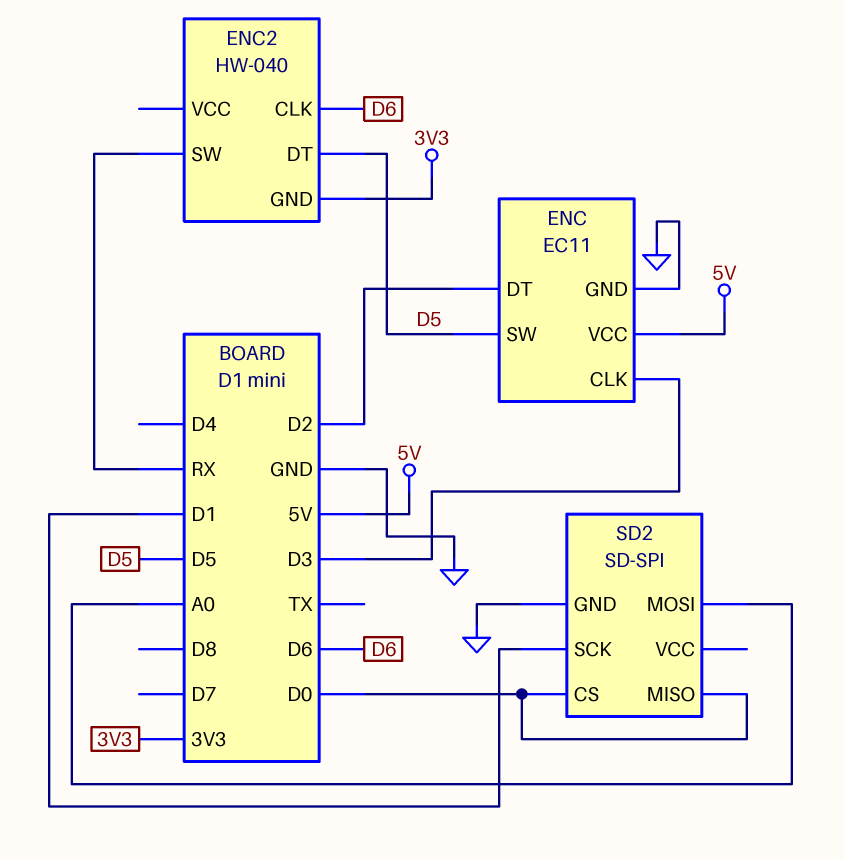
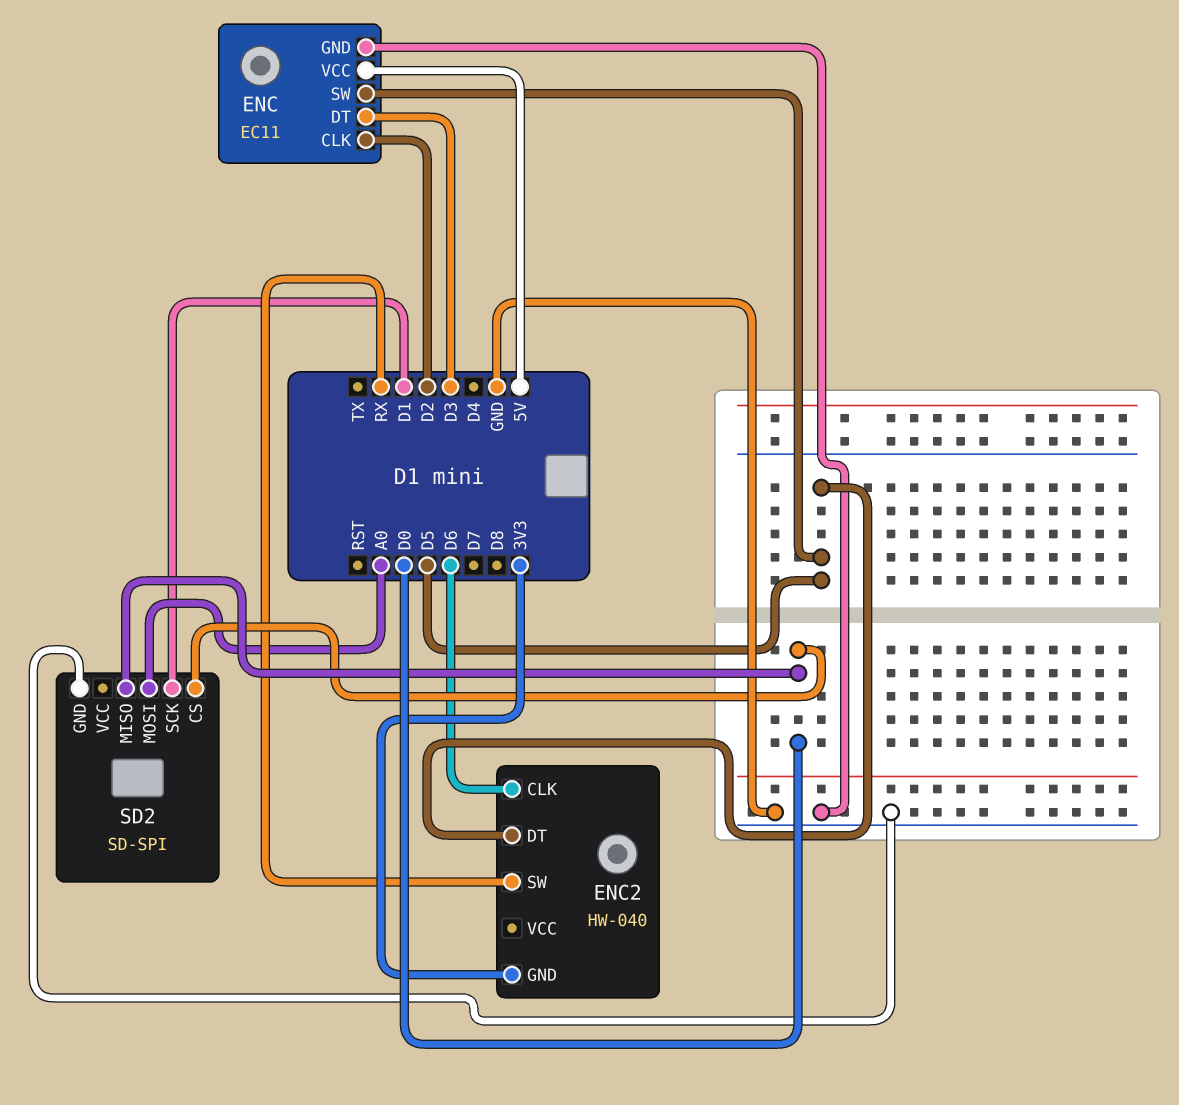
ENC pin CLK: D3 -> D2
ENC pin DT: D2 -> D3

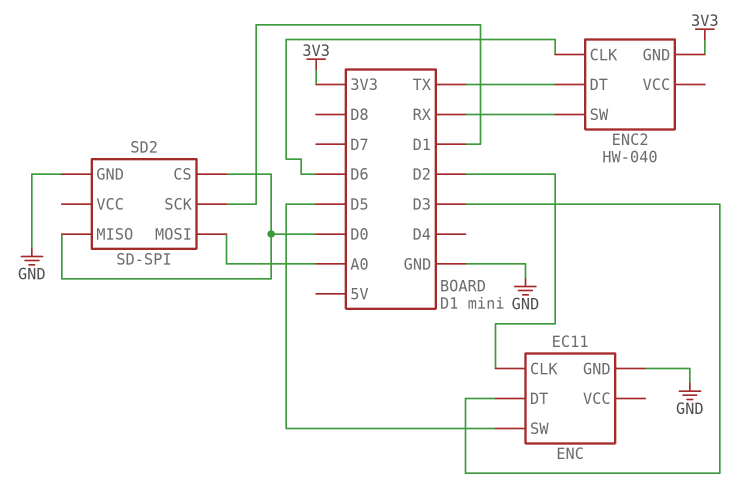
ENC pin VCC: 5V -> none
ENC2 pin DT: D5 -> TX

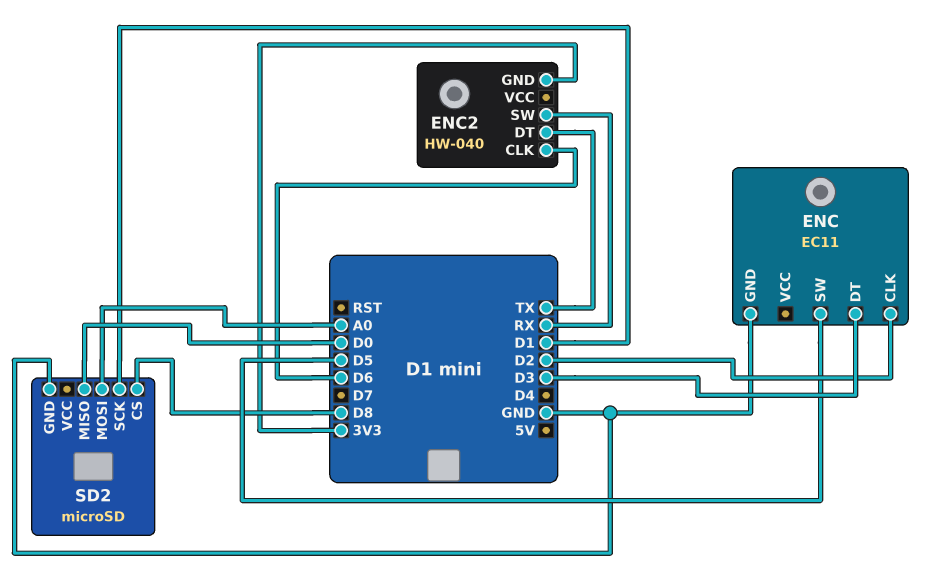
SD2: SD-SPI -> microSD
SD2 pin CS: D0 -> D8

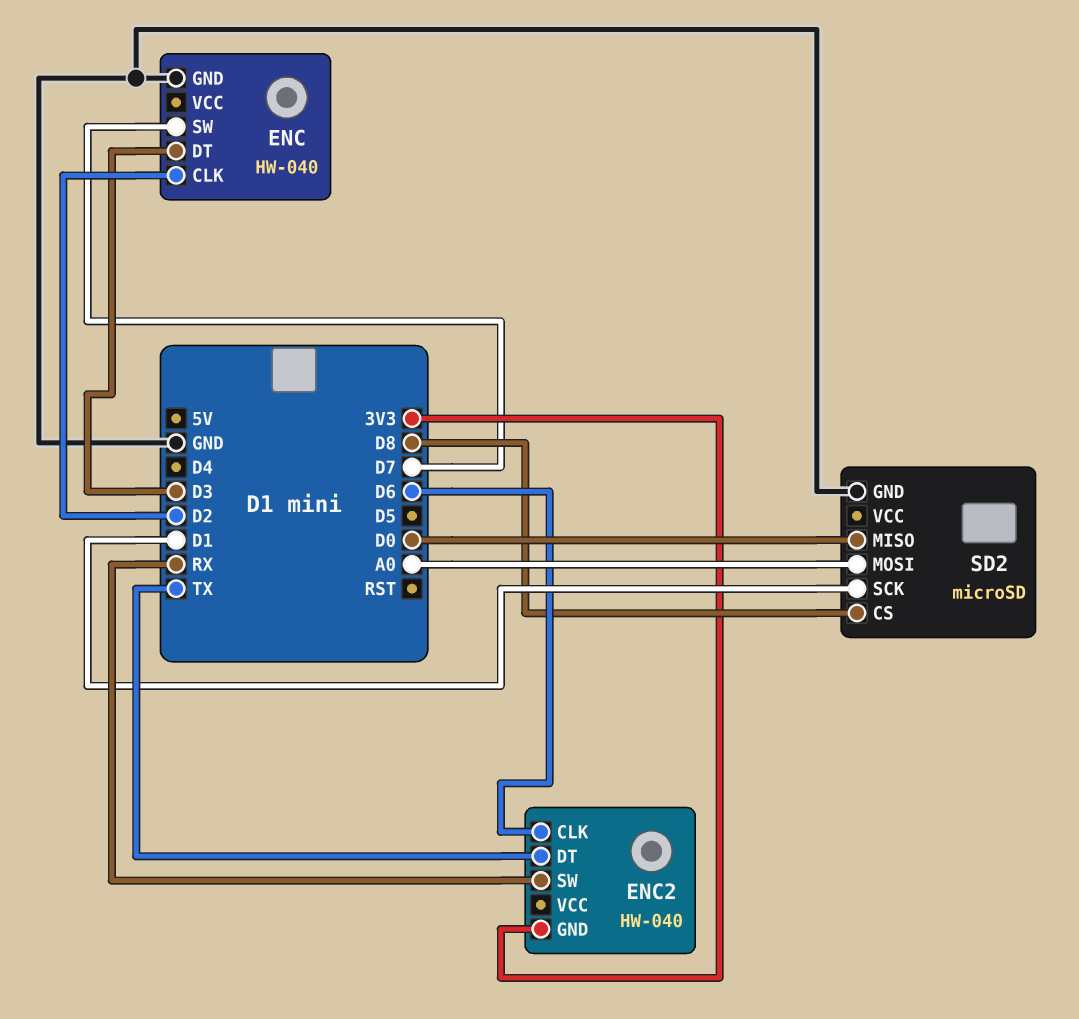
ENC: EC11 -> HW-040
ENC pin SW: D5 -> D7

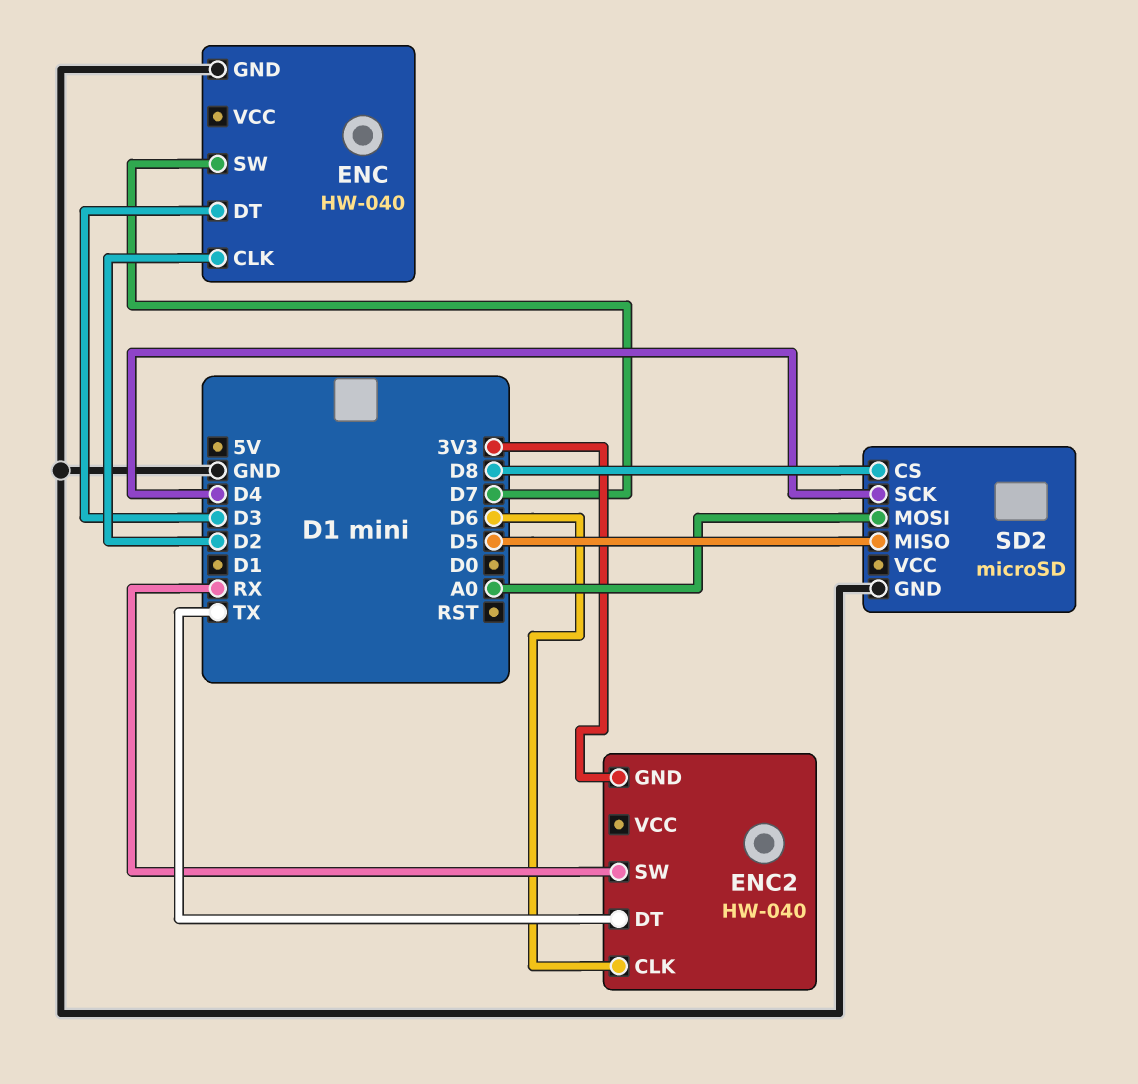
SD2 pin MISO: D0 -> D5
SD2 pin SCK: D1 -> D4

